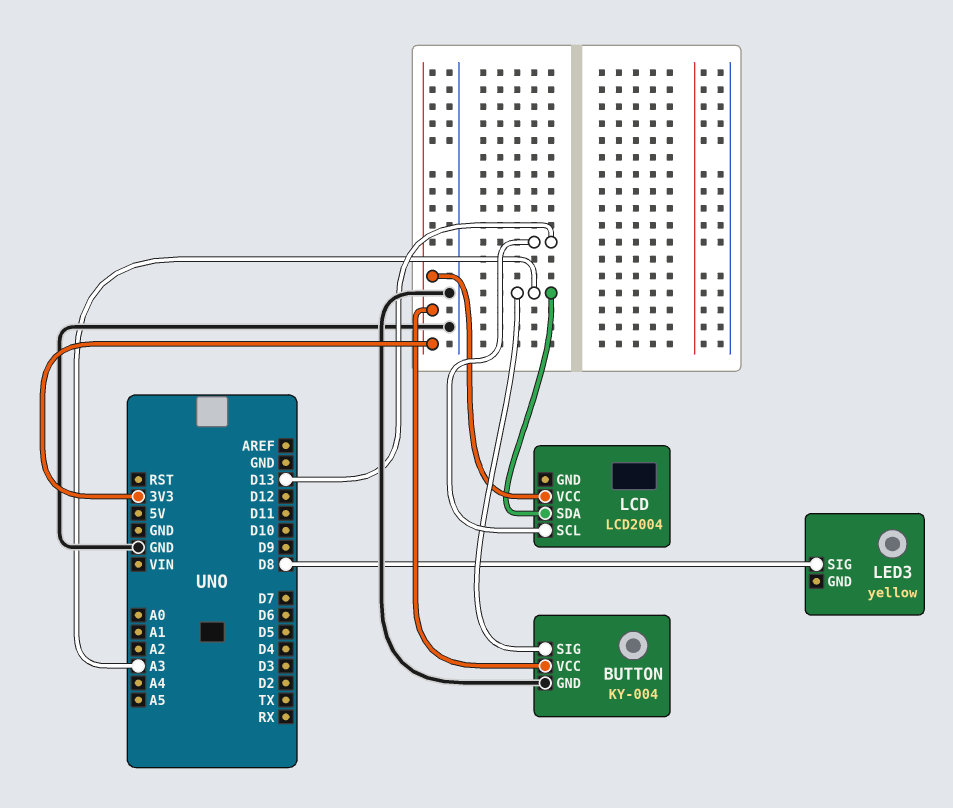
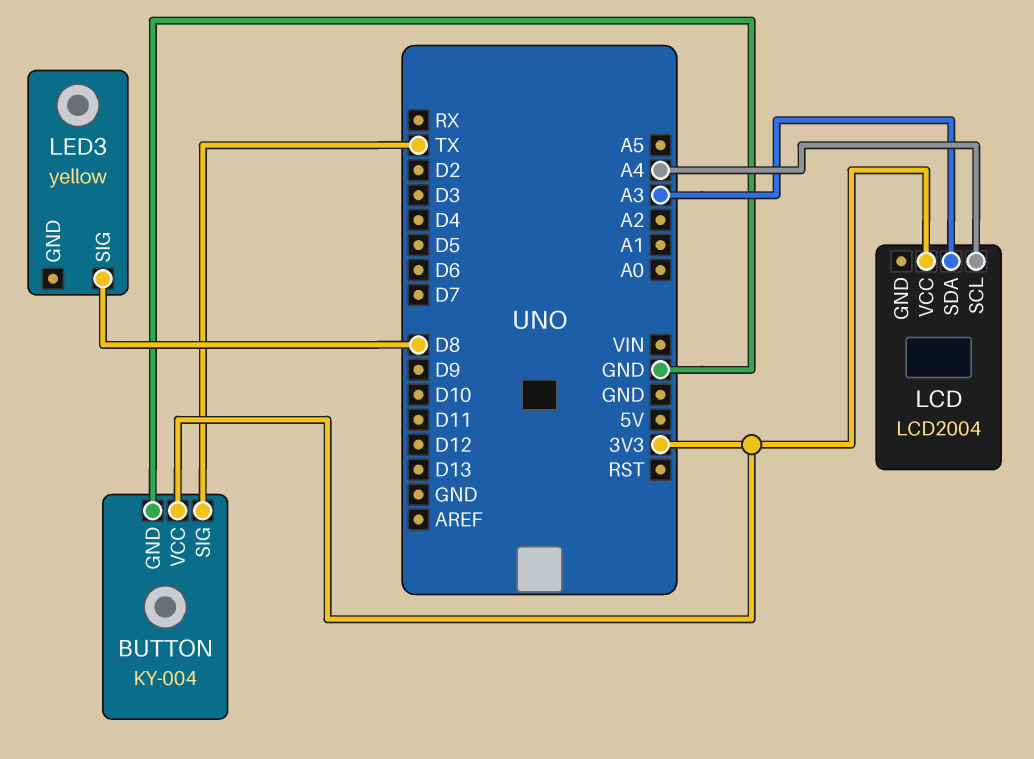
BUTTON pin SIG: A3 -> TX
LCD pin SCL: D13 -> A4

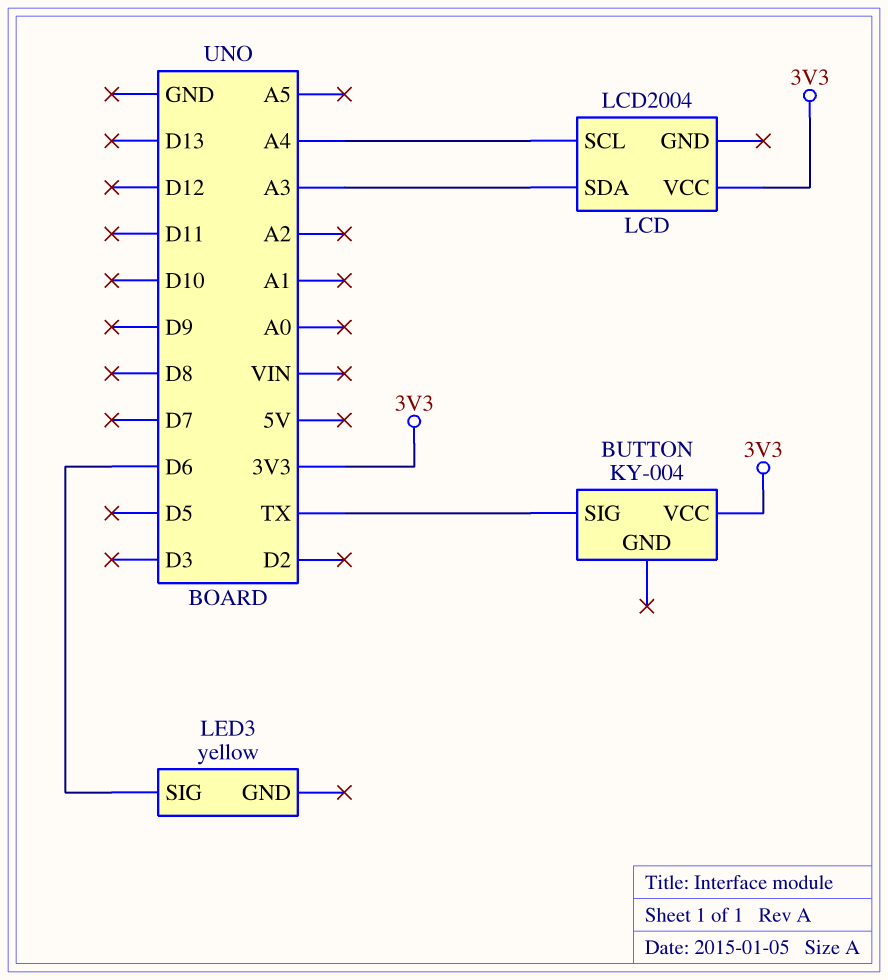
BUTTON pin GND: GND -> none
LED3 pin SIG: D8 -> D6

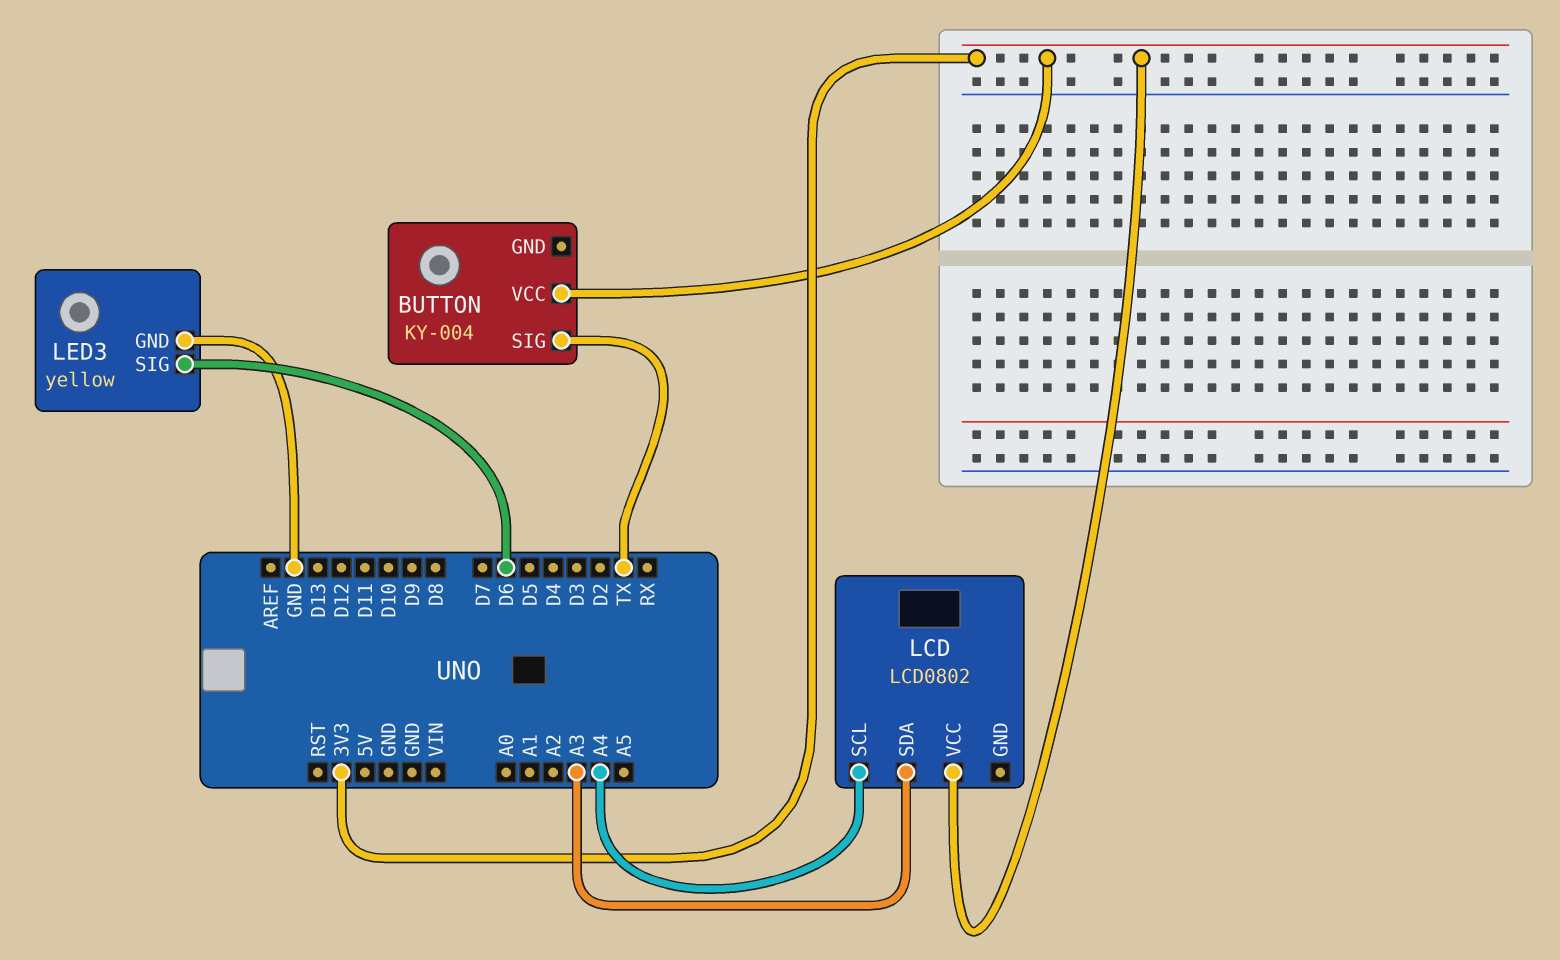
LCD: LCD2004 -> LCD0802
LED3 pin GND: none -> GND

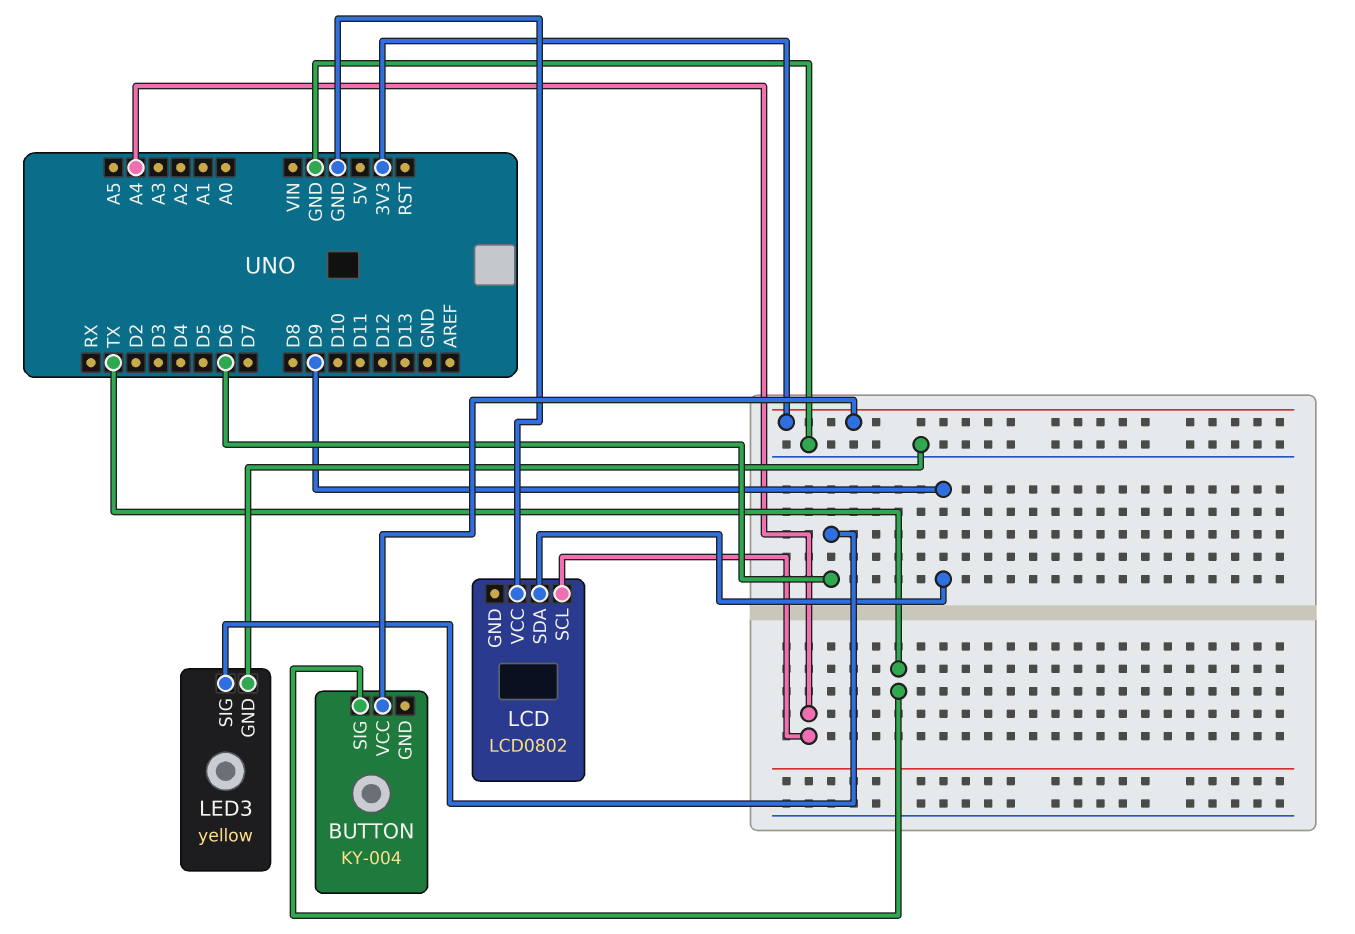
LCD pin SDA: A3 -> D9
LCD pin VCC: 3V3 -> GND

